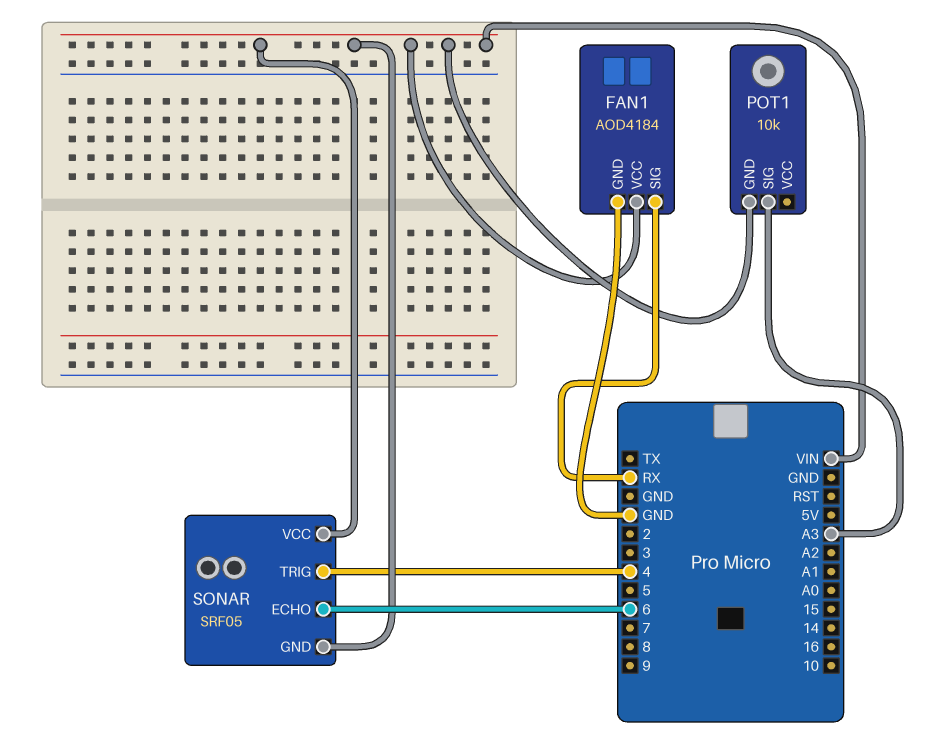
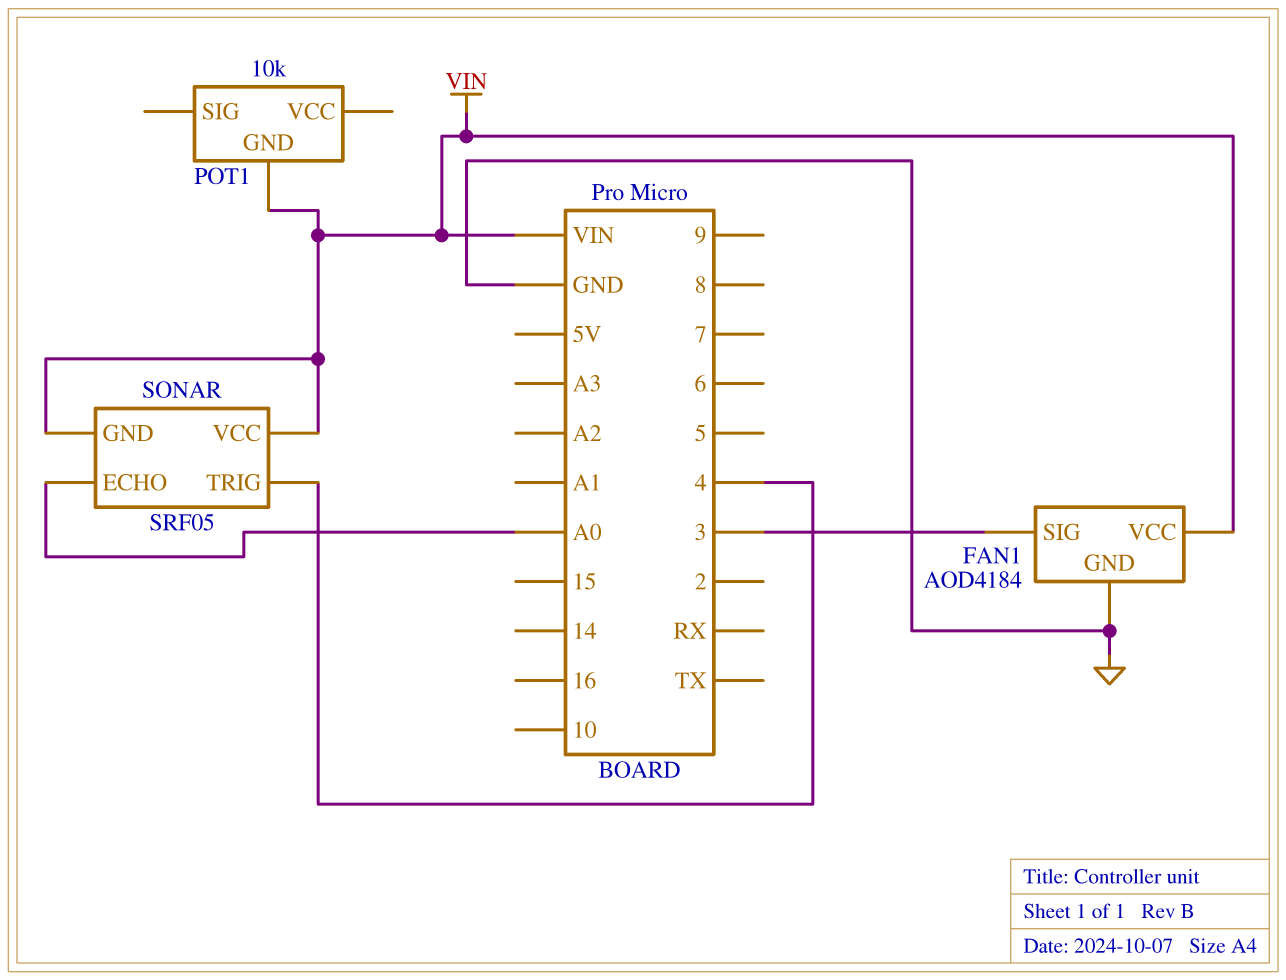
FAN1 pin SIG: RX -> 3
POT1 pin SIG: A3 -> none
SONAR pin ECHO: 6 -> A0

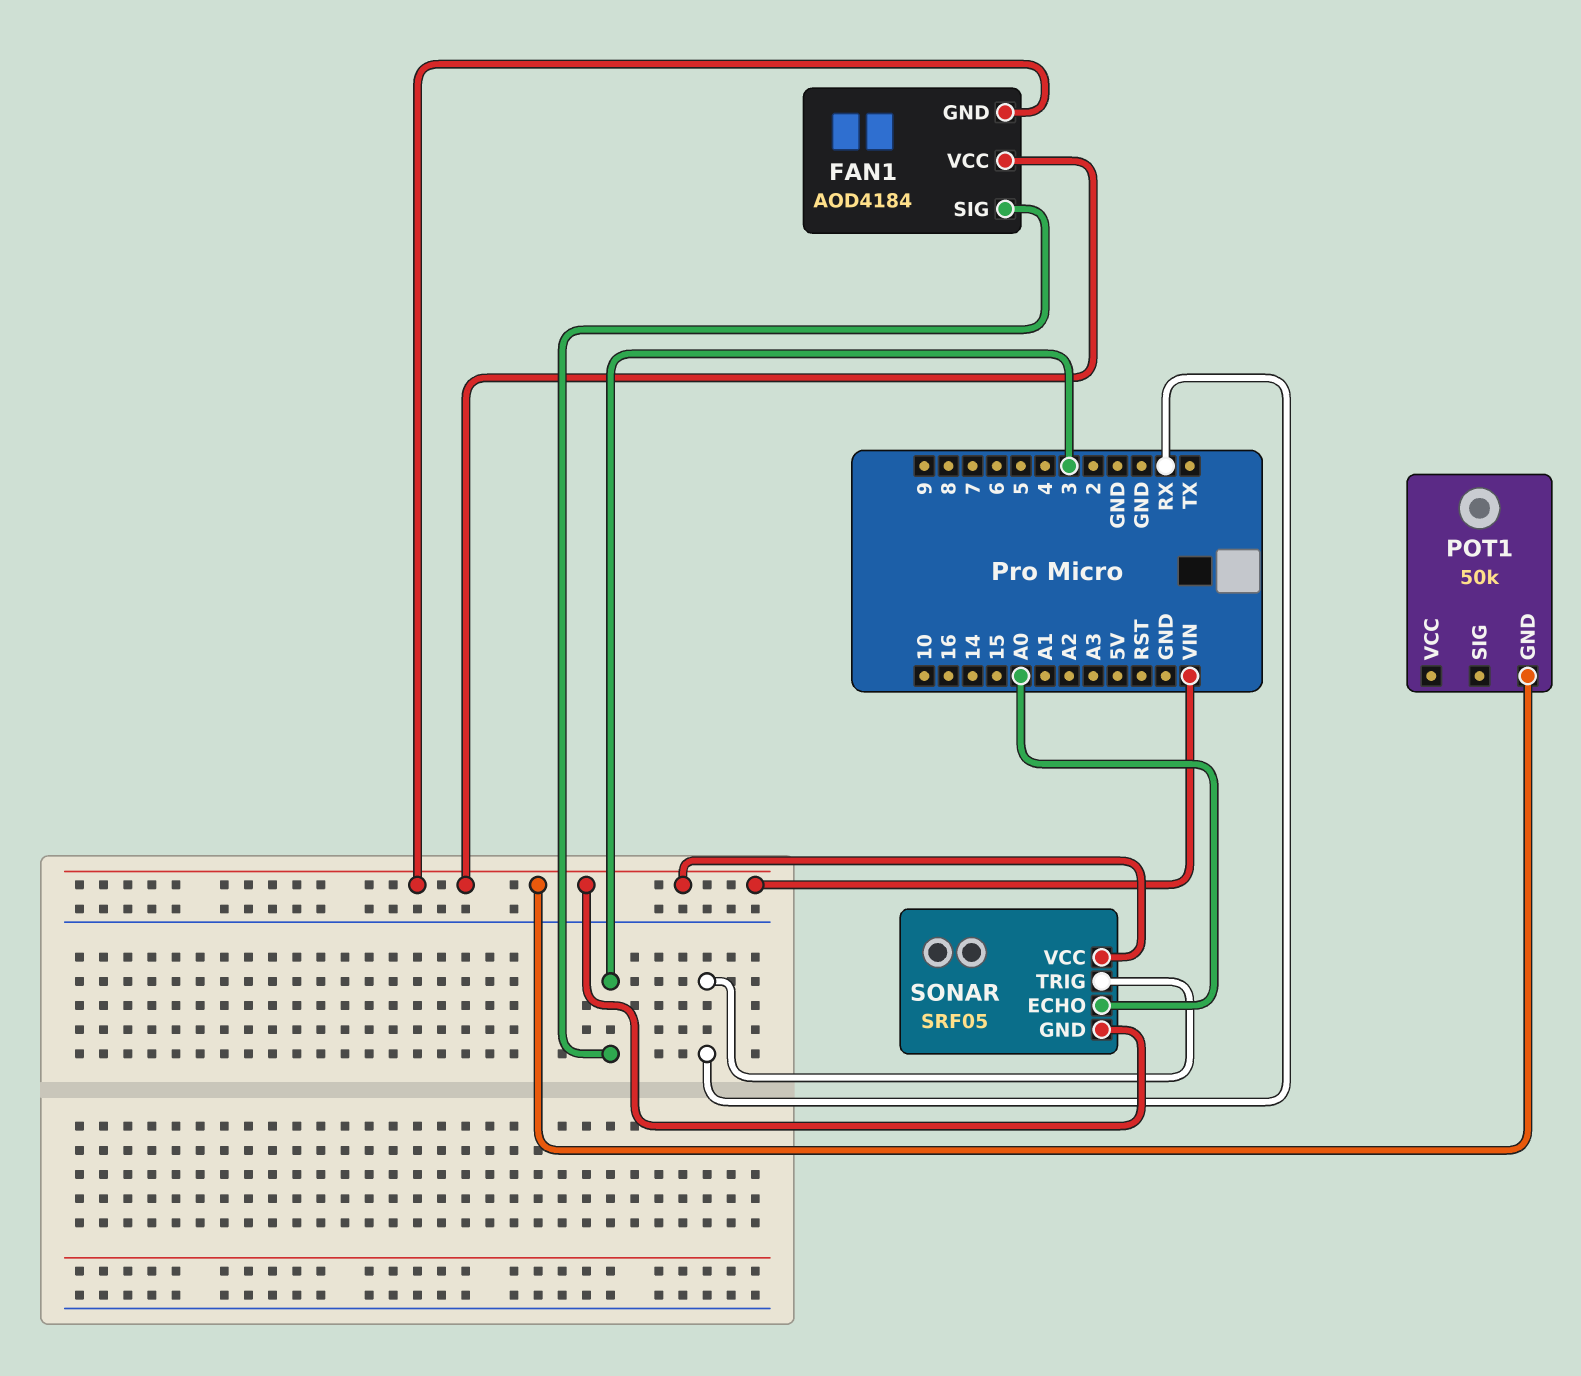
FAN1 pin GND: GND -> VIN
POT1: 10k -> 50k
SONAR pin TRIG: 4 -> RX

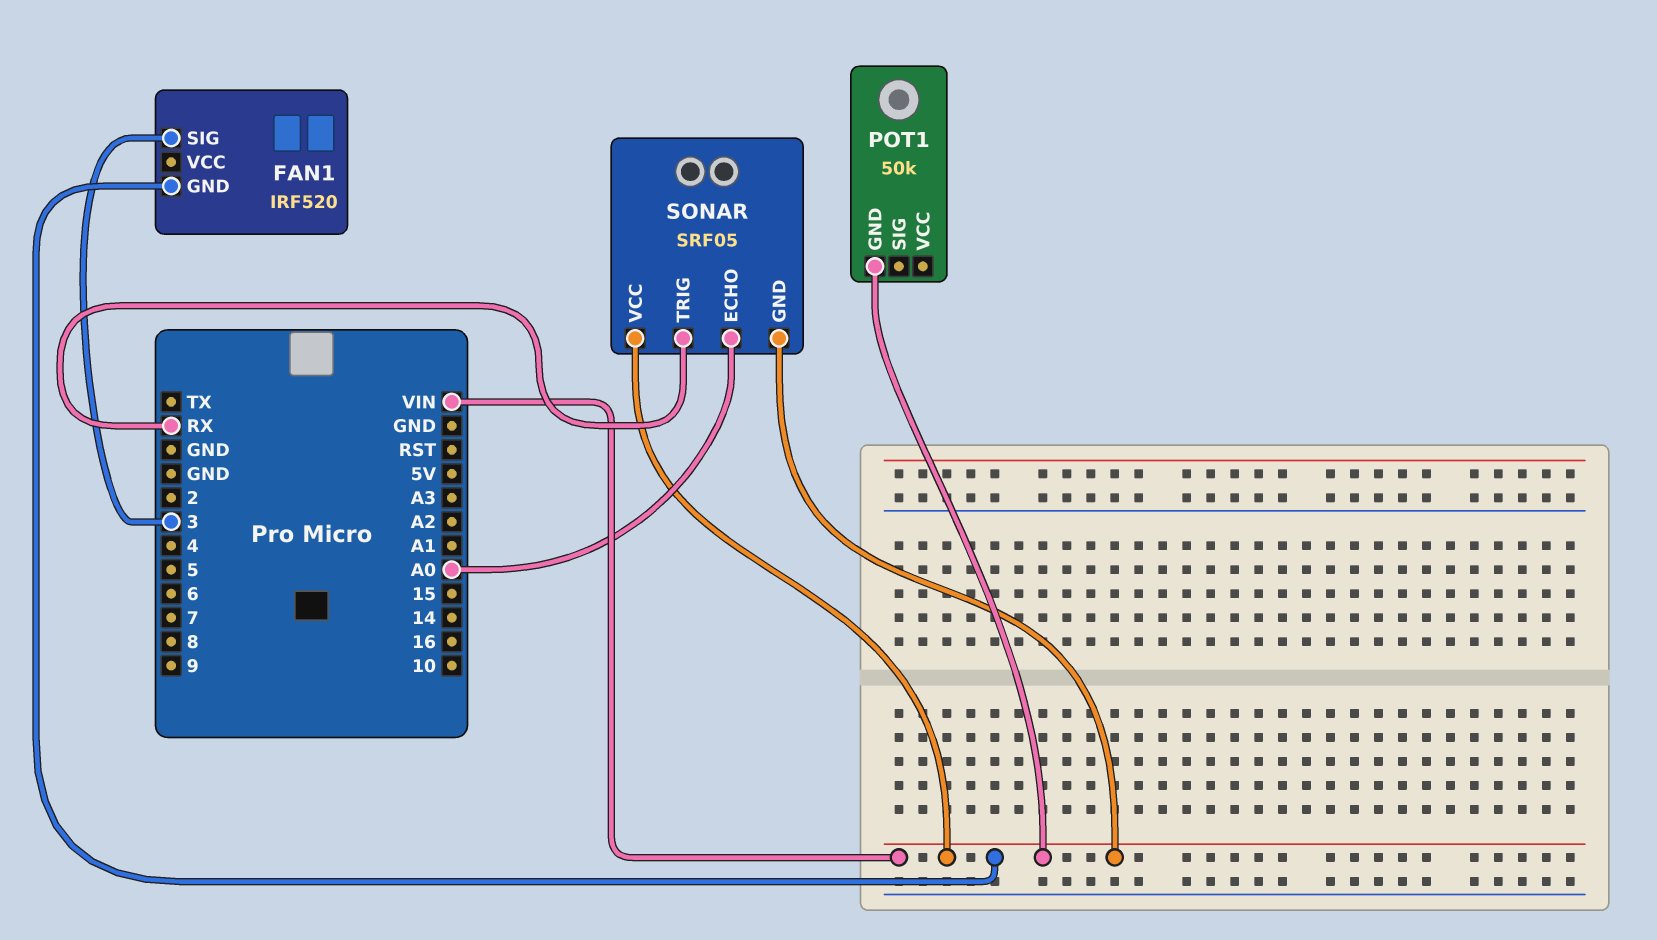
FAN1: AOD4184 -> IRF520
FAN1 pin VCC: VIN -> none

